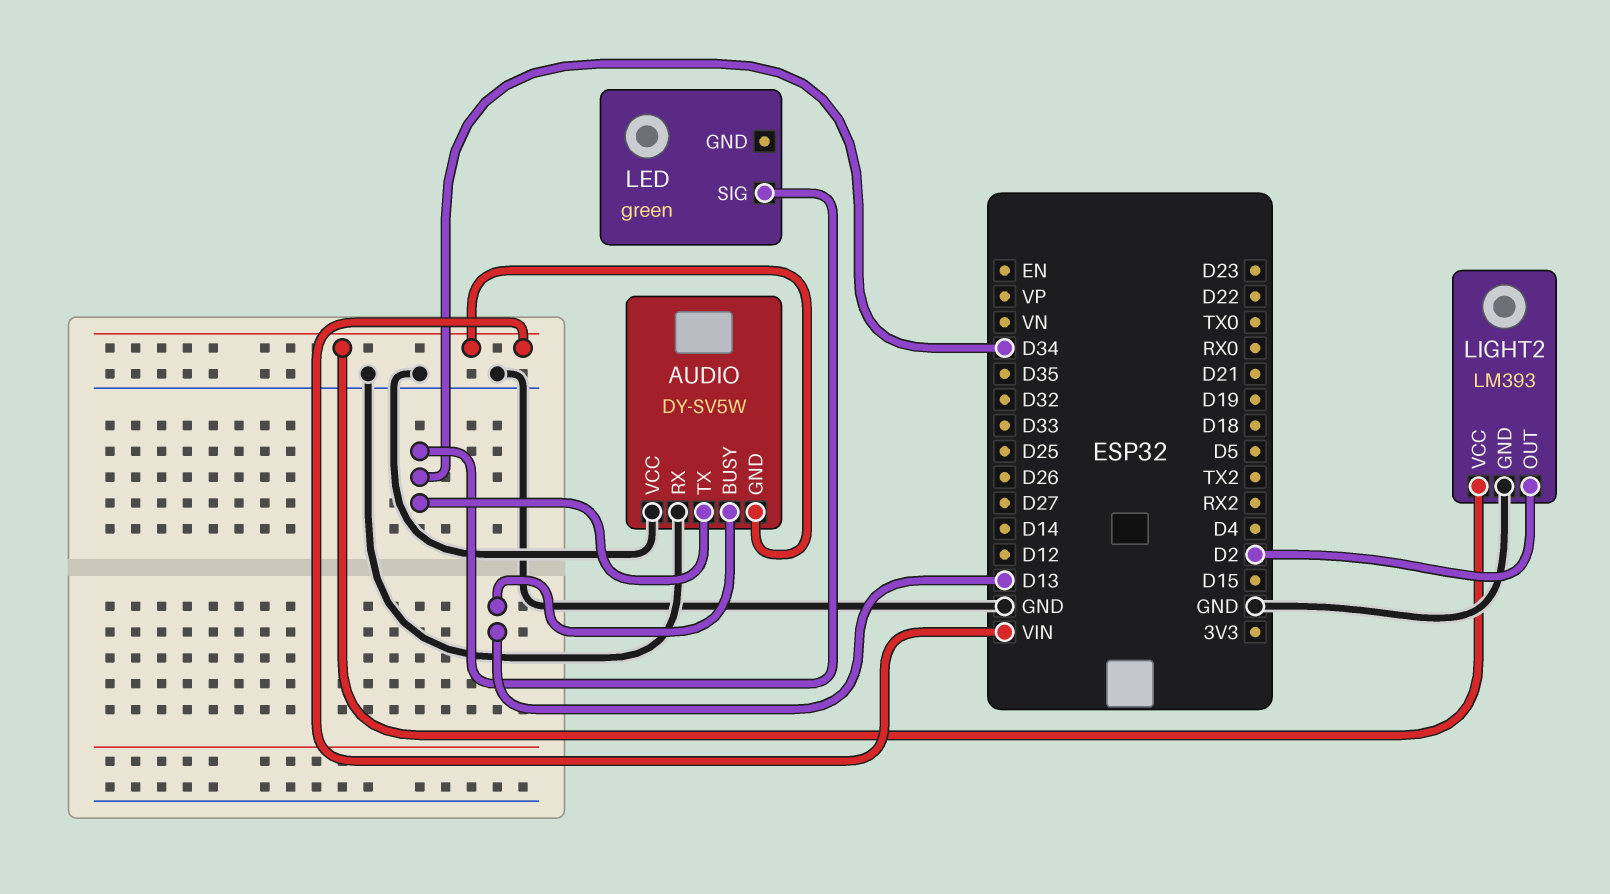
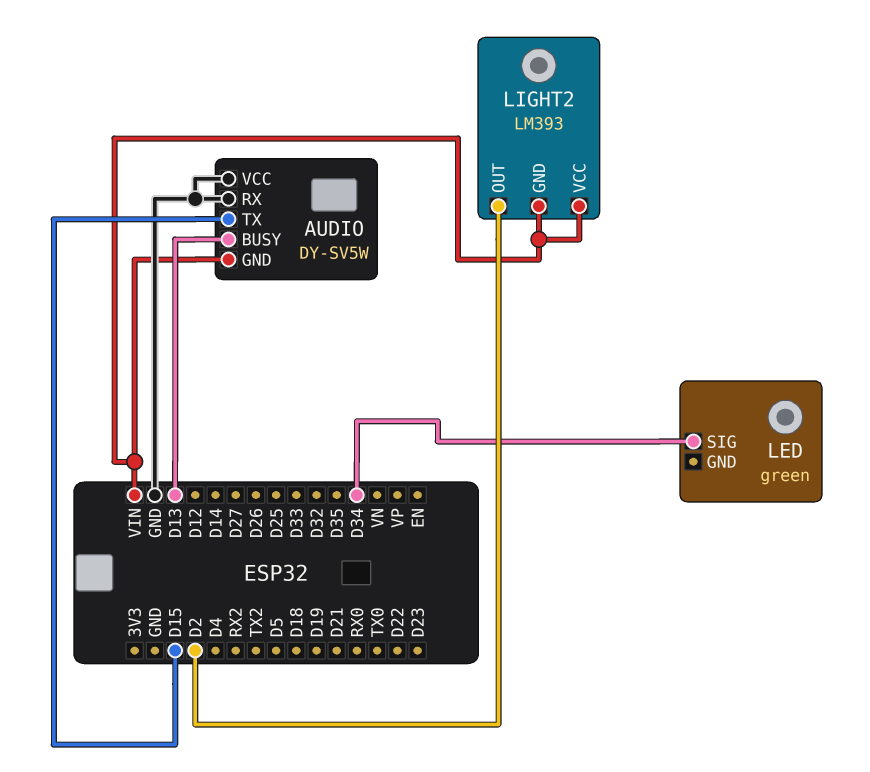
AUDIO pin TX: D34 -> D15
LIGHT2 pin GND: GND -> VIN

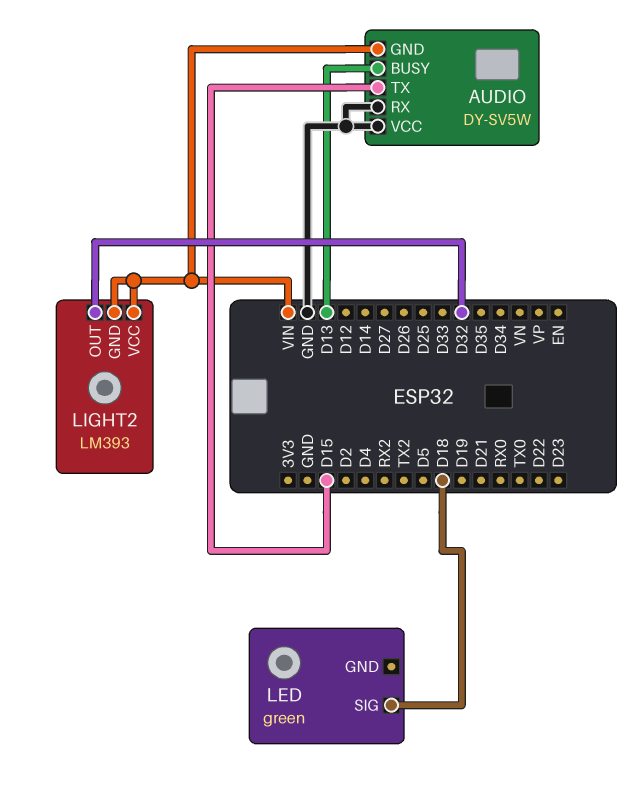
LED pin SIG: D34 -> D18
LIGHT2 pin OUT: D2 -> D32

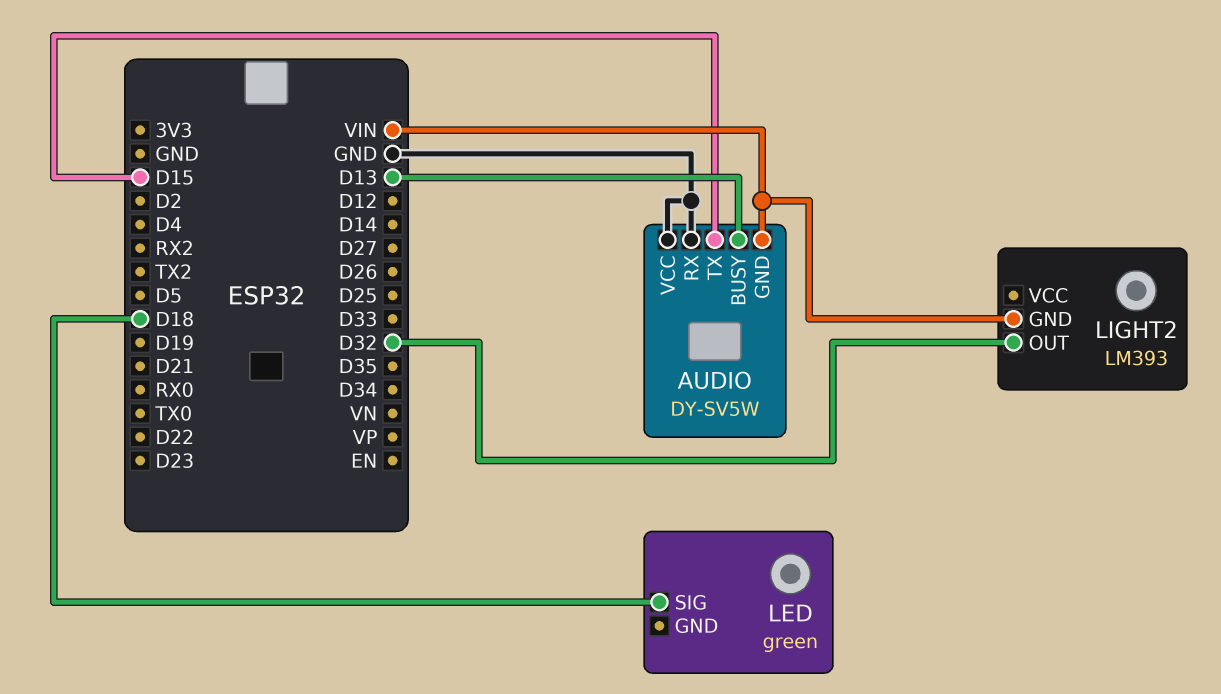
LIGHT2 pin VCC: VIN -> none

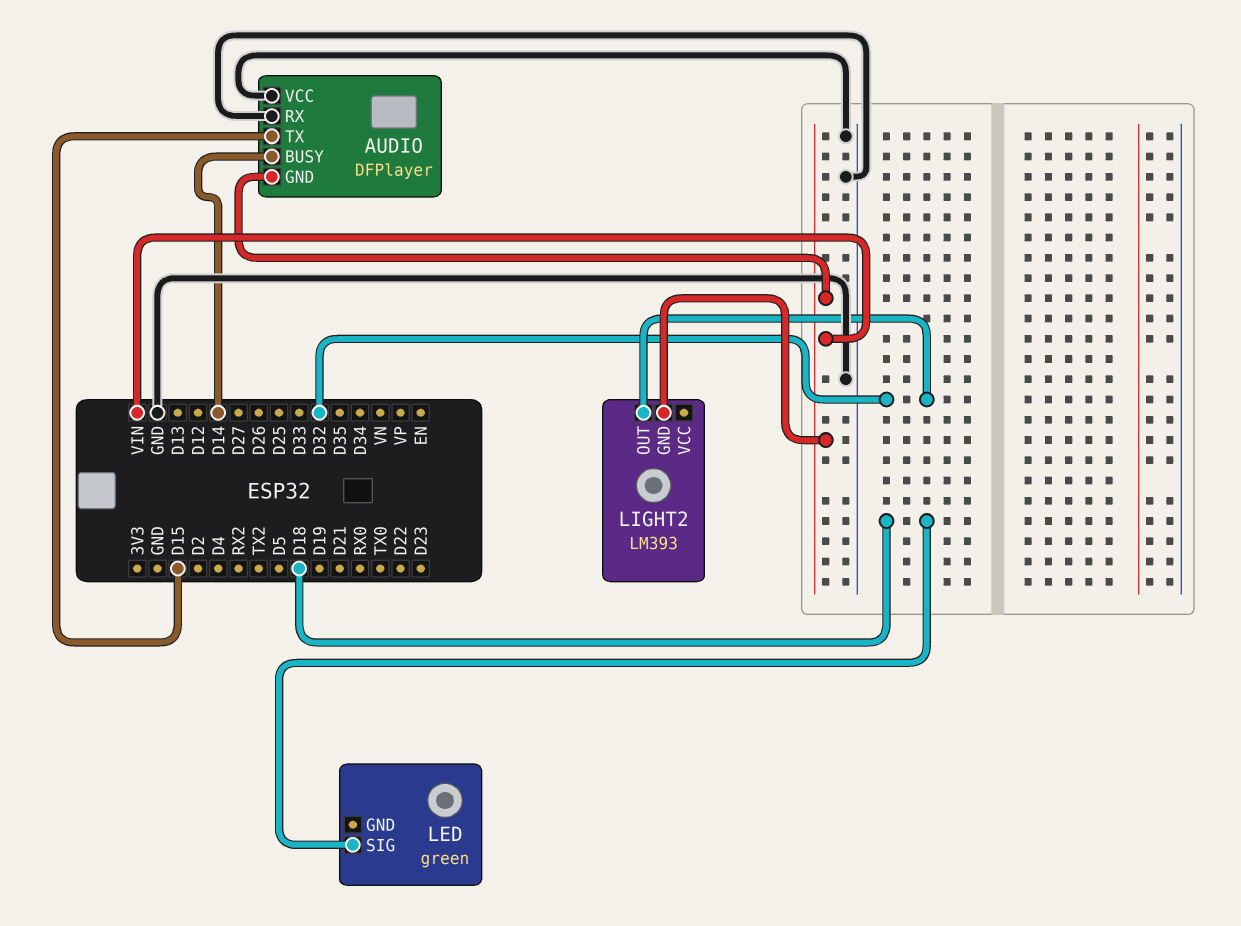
AUDIO: DY-SV5W -> DFPlayer
AUDIO pin BUSY: D13 -> D14

